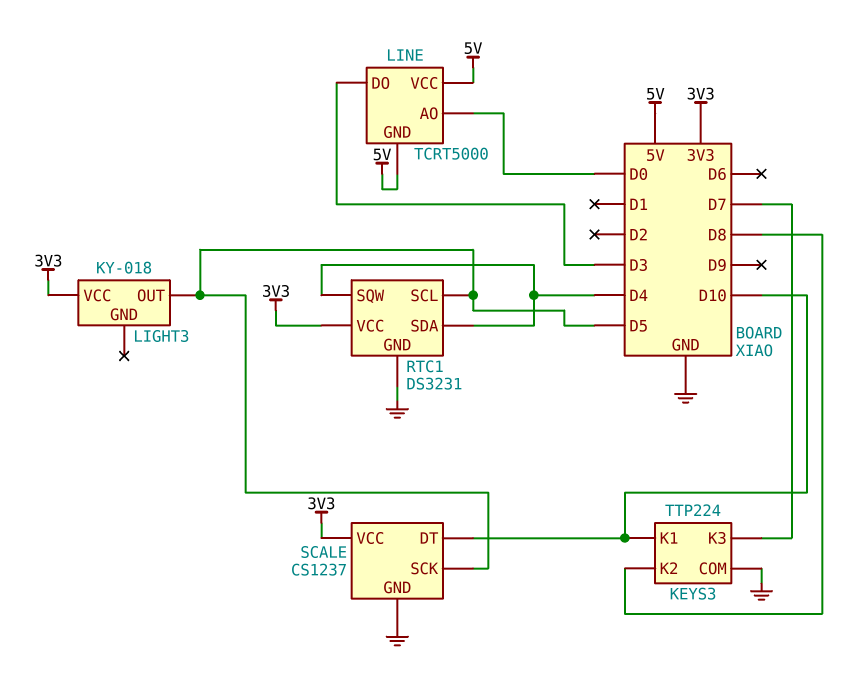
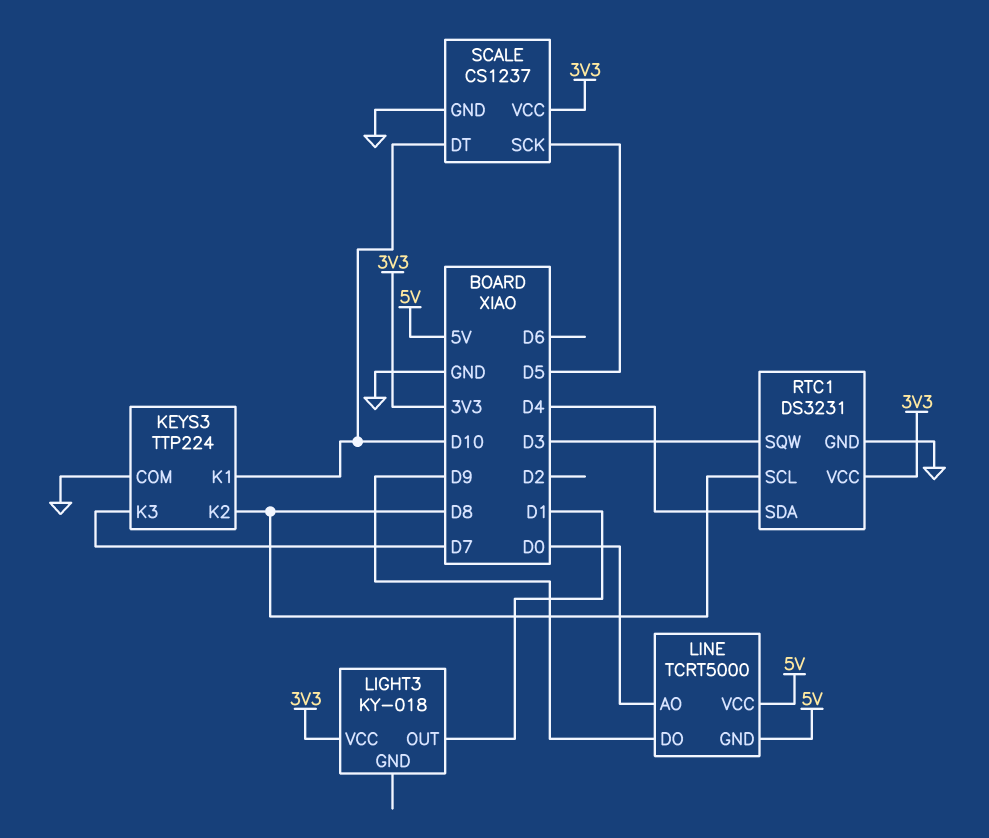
LIGHT3 pin OUT: D5 -> D1
LINE pin DO: D3 -> D9
RTC1 pin SCL: D5 -> D8
RTC1 pin SQW: D4 -> D3

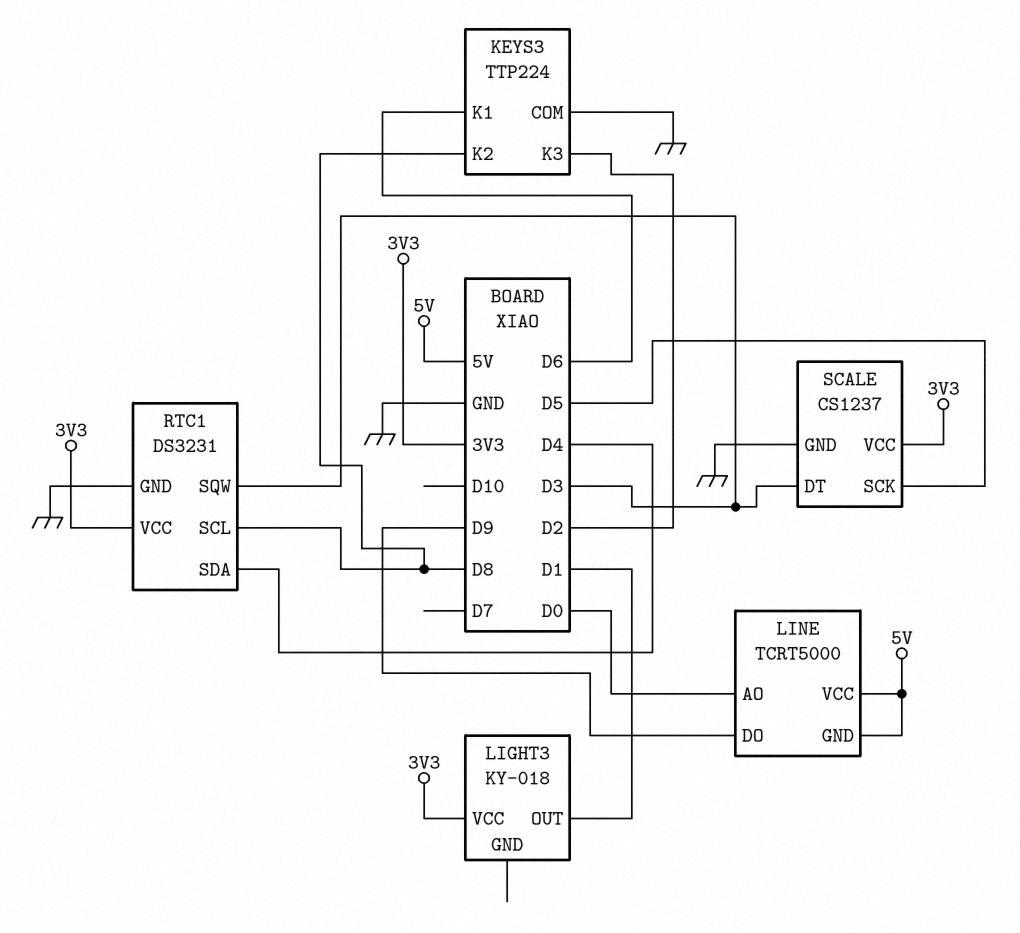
KEYS3 pin K1: D10 -> D6
KEYS3 pin K3: D7 -> D2
SCALE pin DT: D10 -> D3

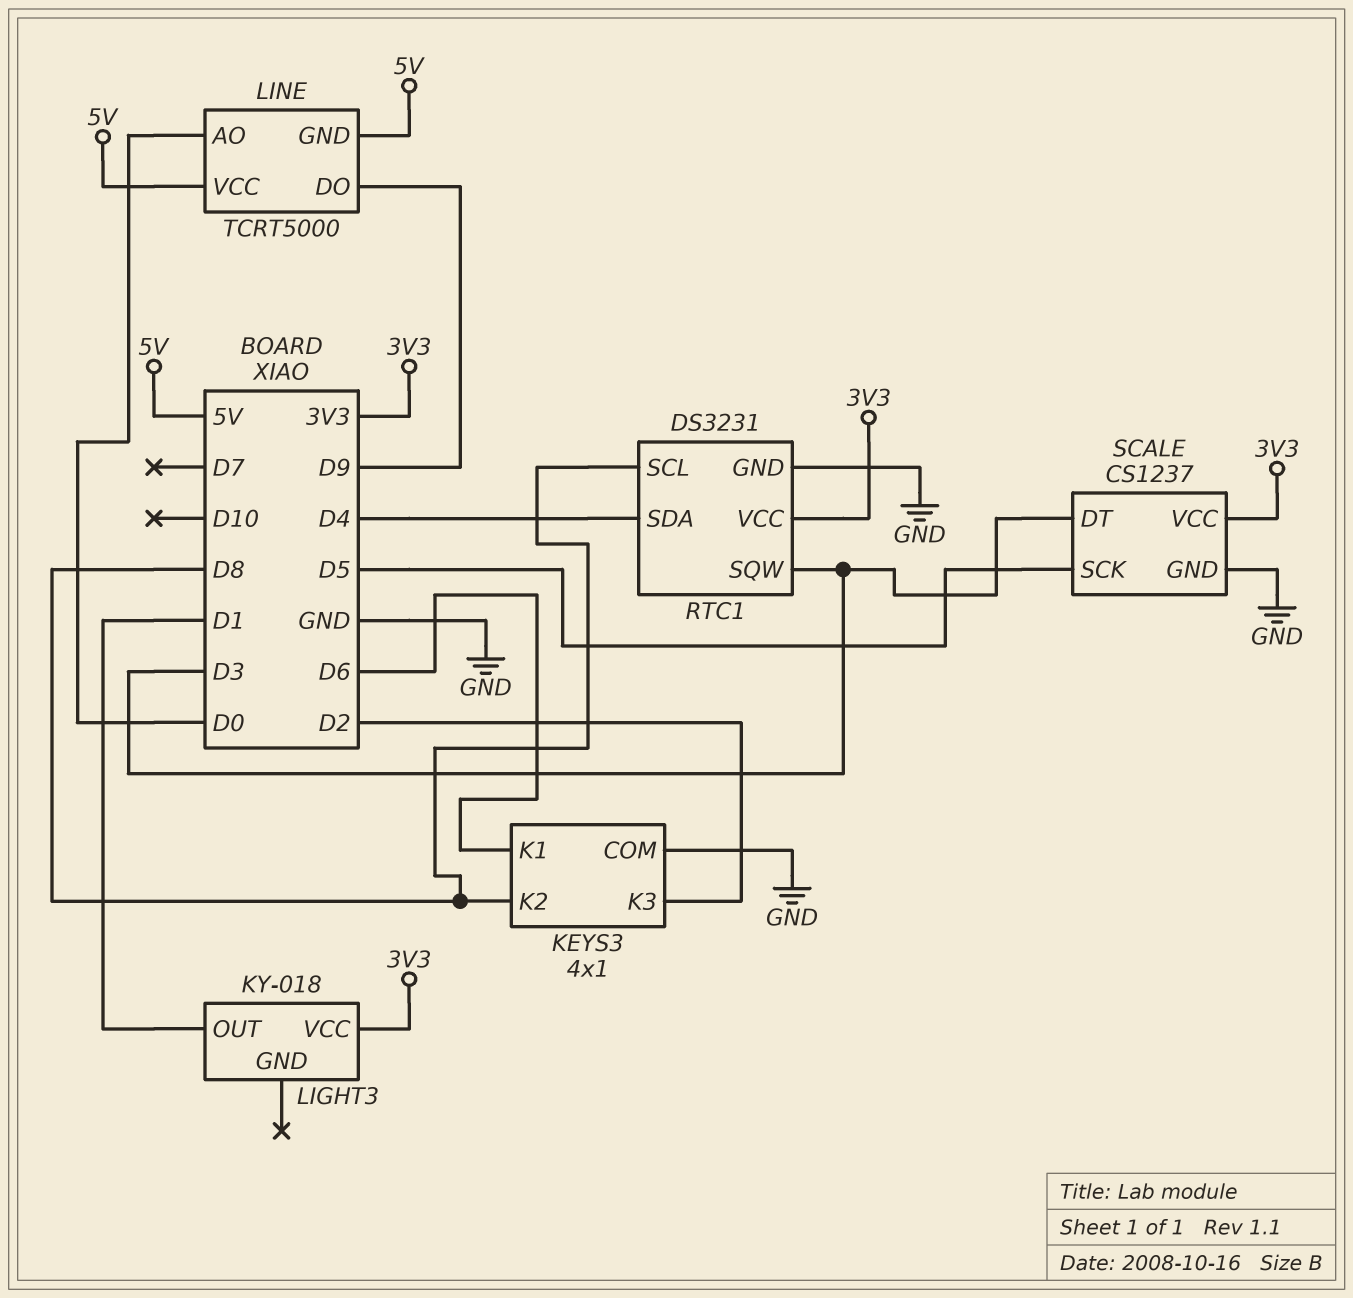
KEYS3: TTP224 -> 4x1

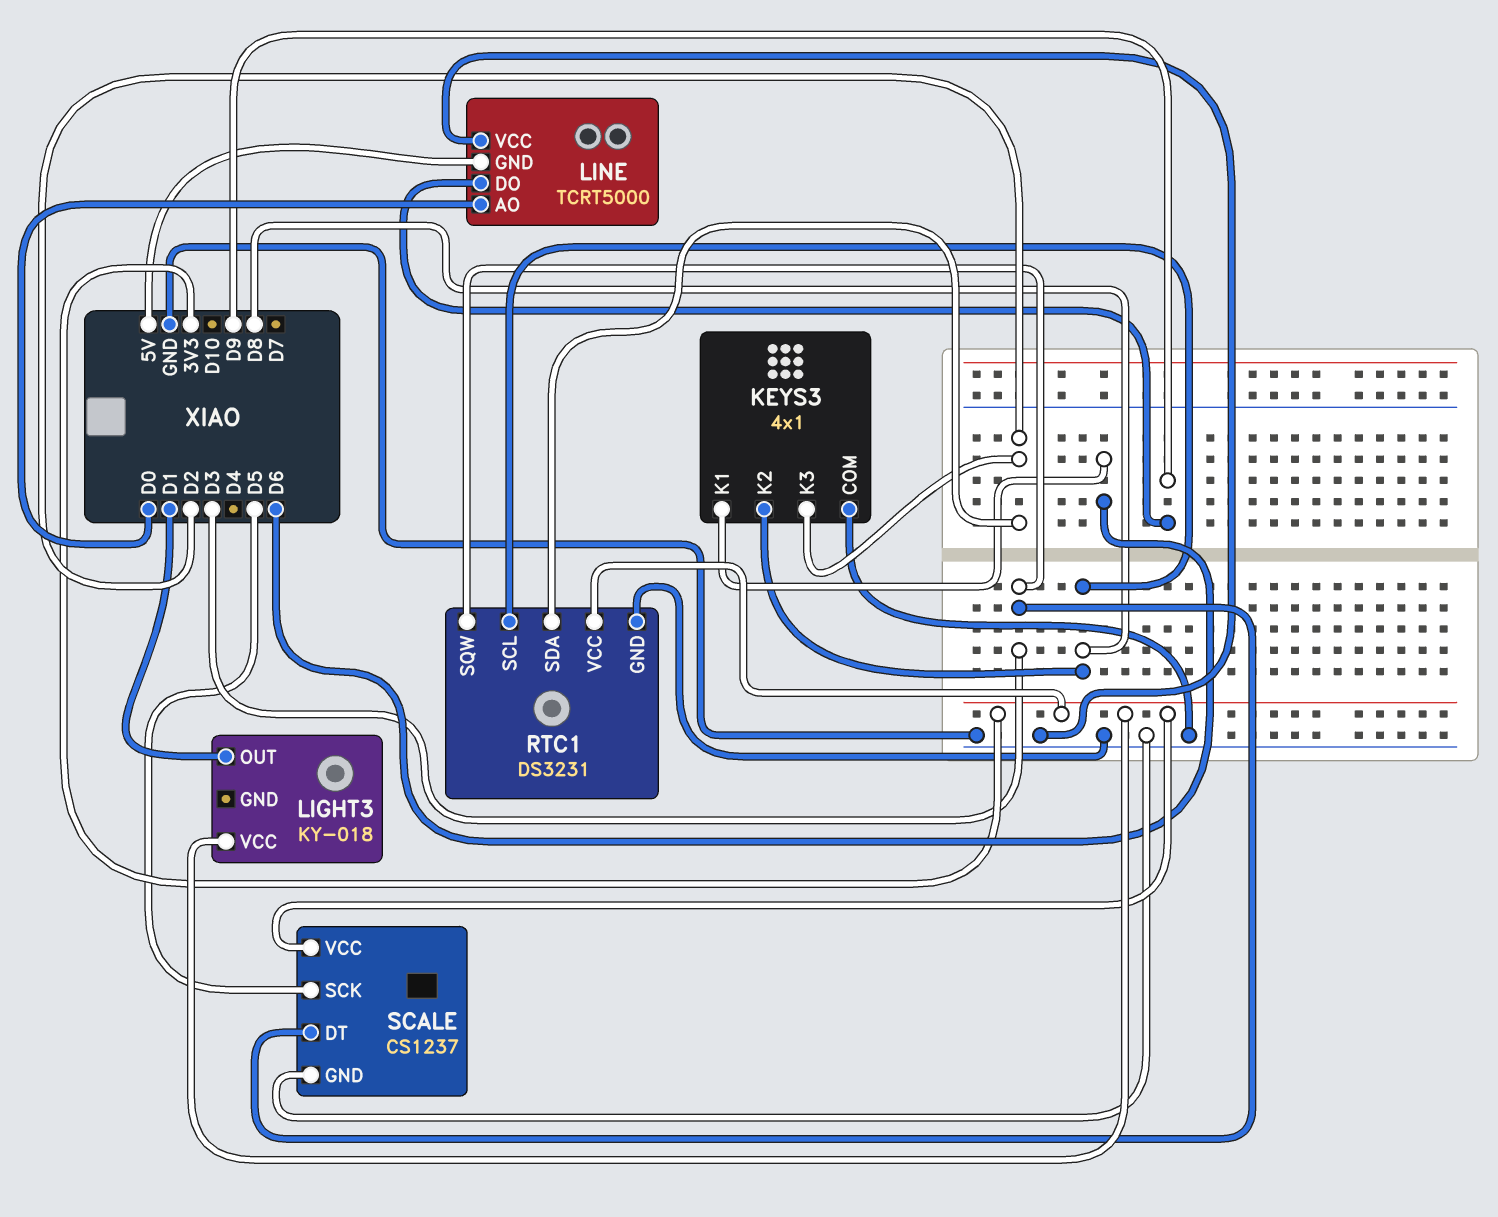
LINE pin VCC: 5V -> GND
RTC1 pin SDA: D4 -> D2

